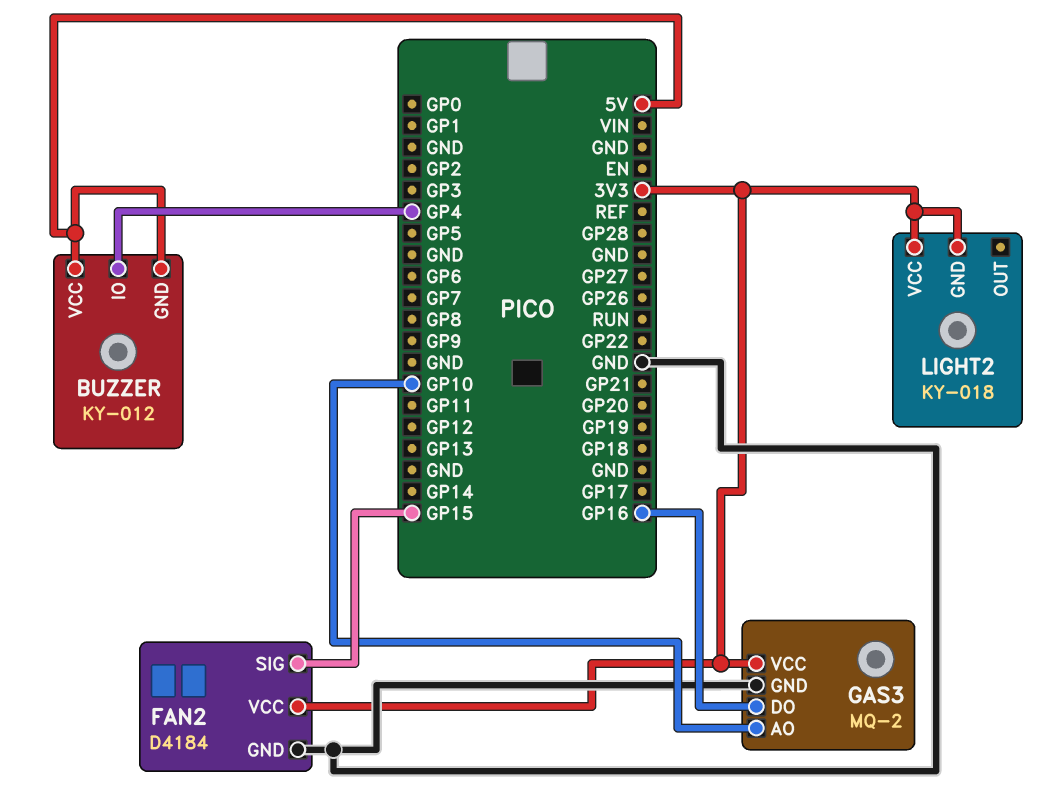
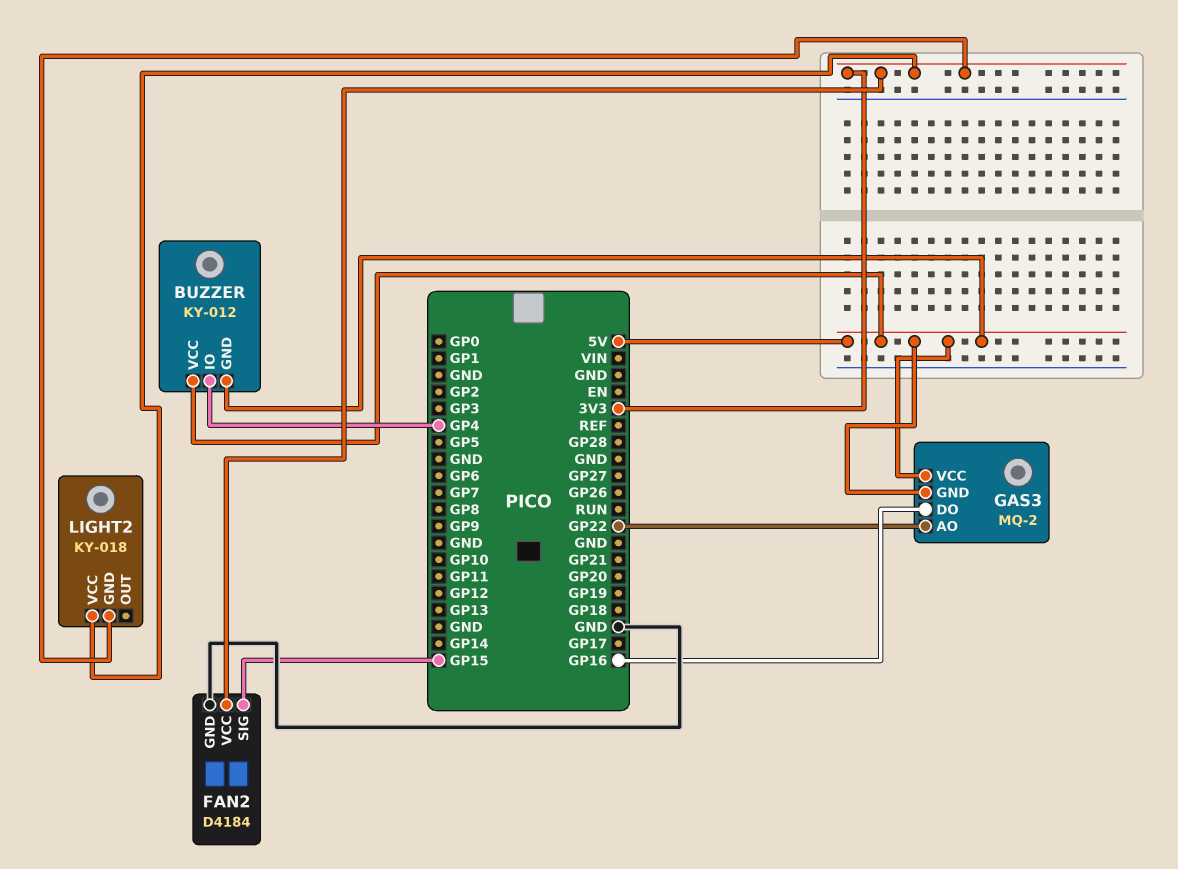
GAS3 pin AO: GP10 -> GP22
GAS3 pin GND: GND -> 5V
GAS3 pin VCC: 3V3 -> 5V

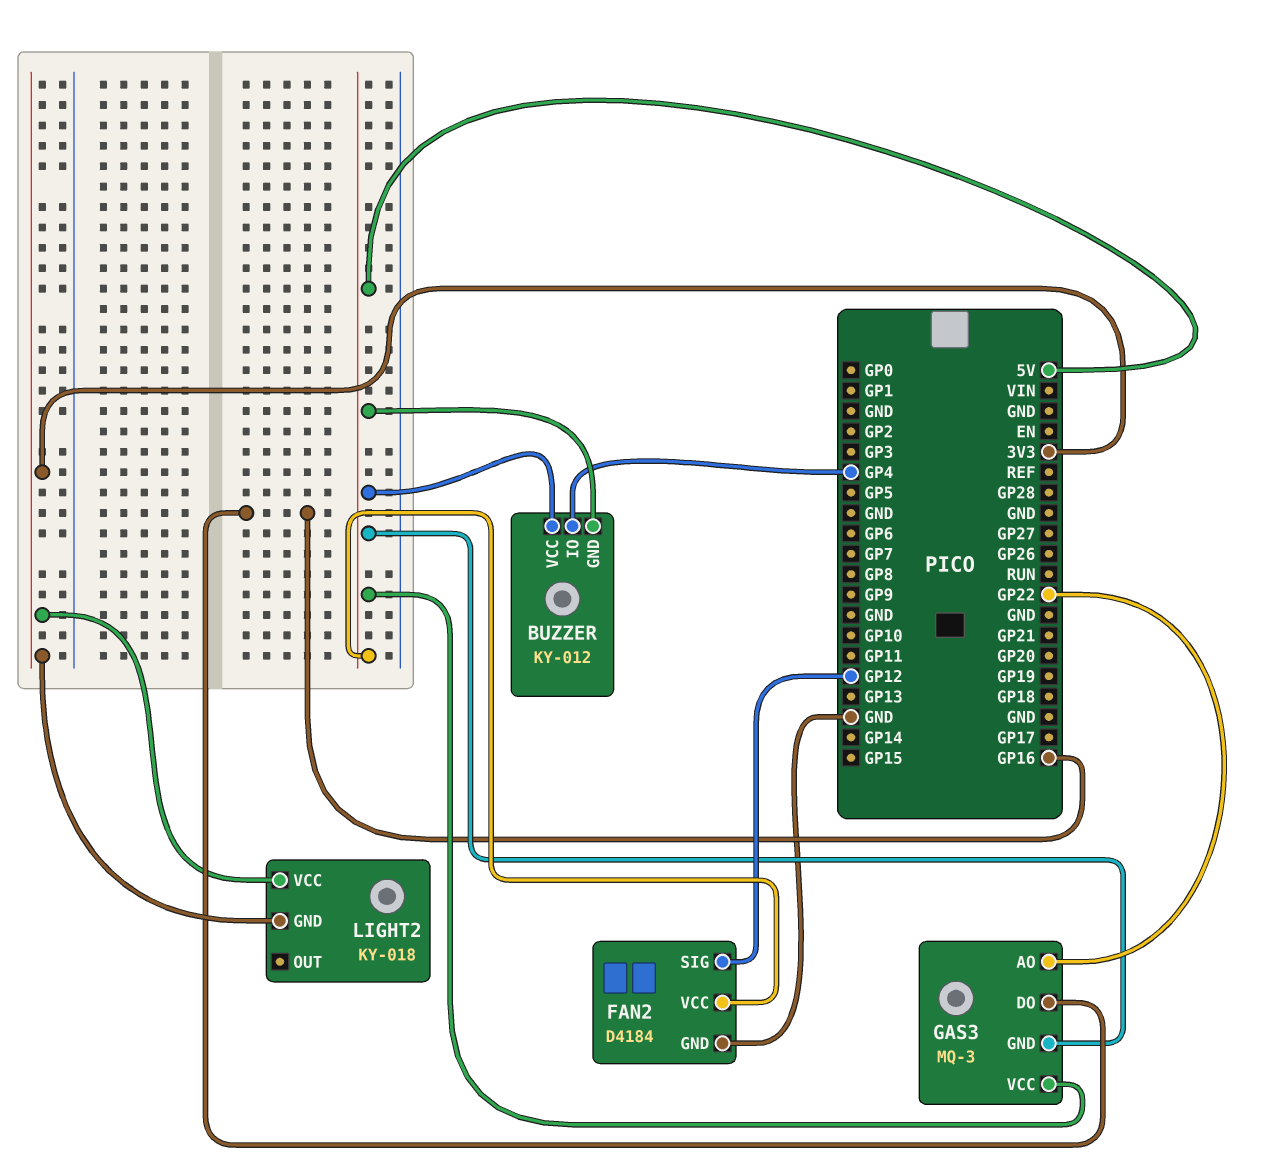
FAN2 pin SIG: GP15 -> GP12
FAN2 pin VCC: 3V3 -> 5V
GAS3: MQ-2 -> MQ-3

